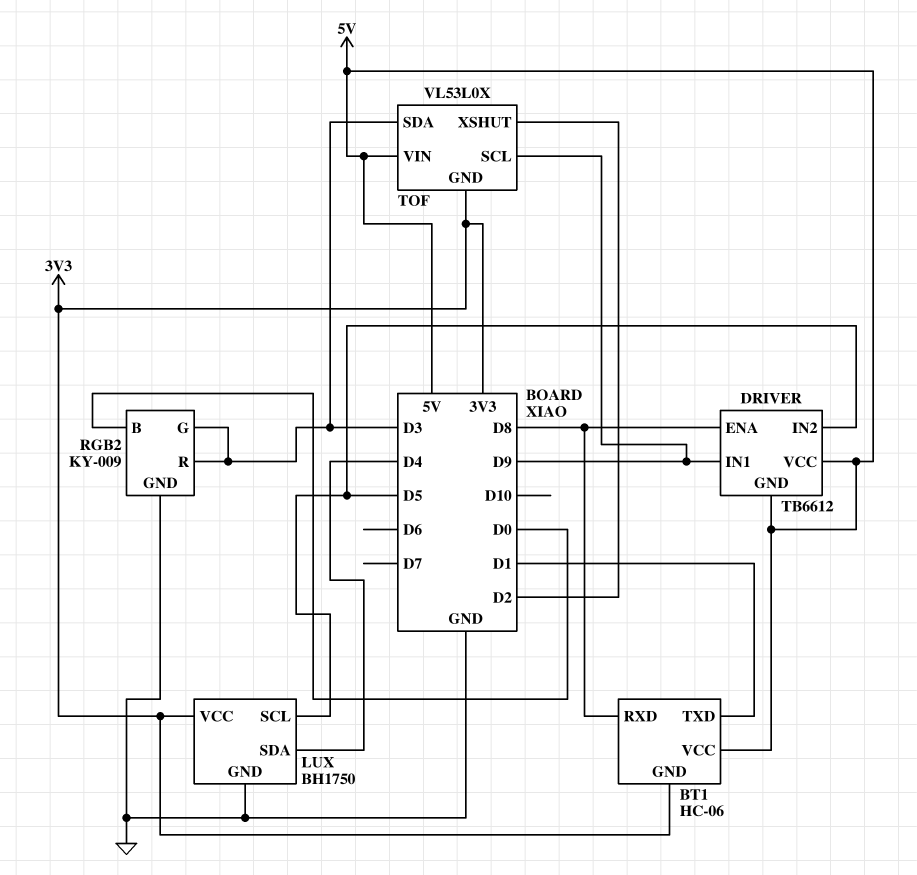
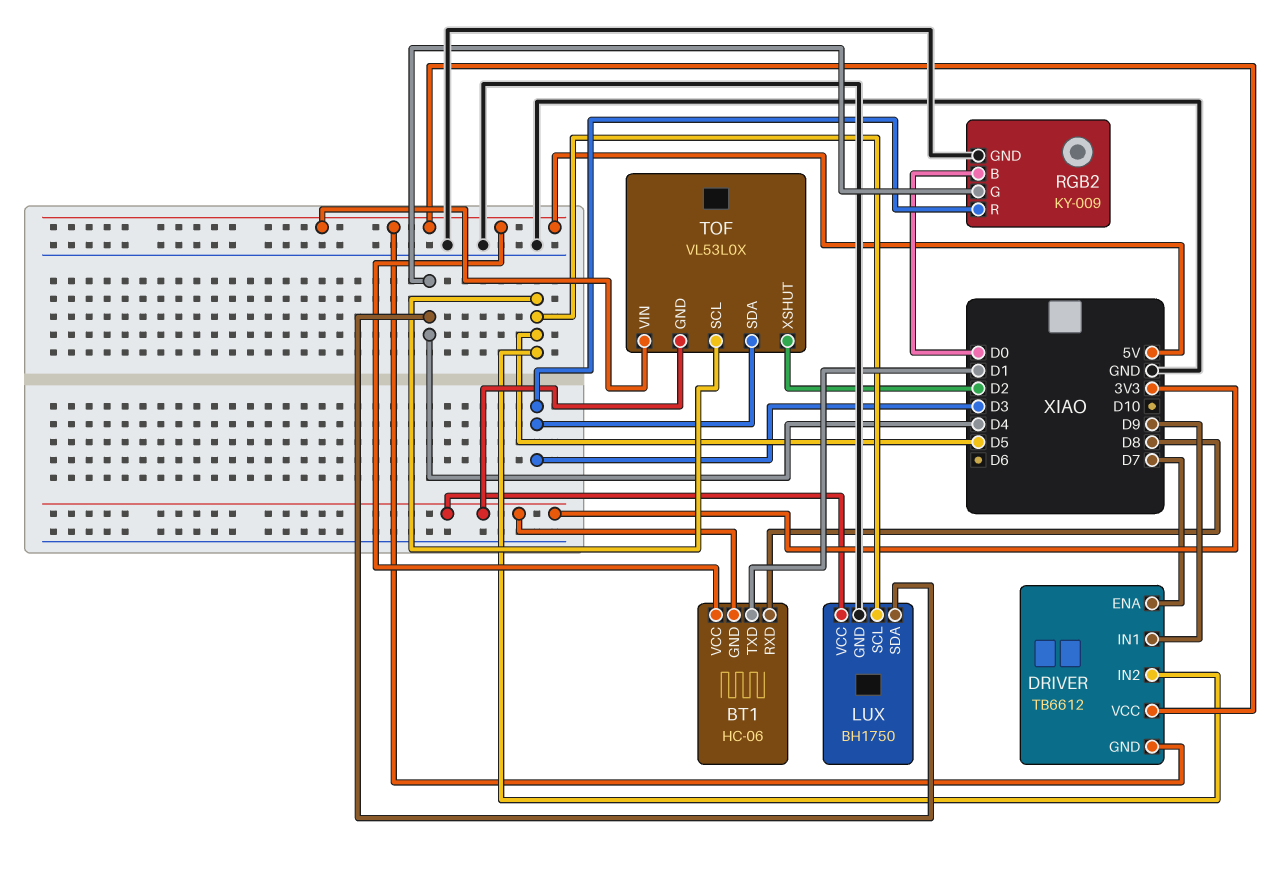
DRIVER pin ENA: D8 -> D7
RGB2 pin G: D3 -> D4
TOF pin SCL: D9 -> D5

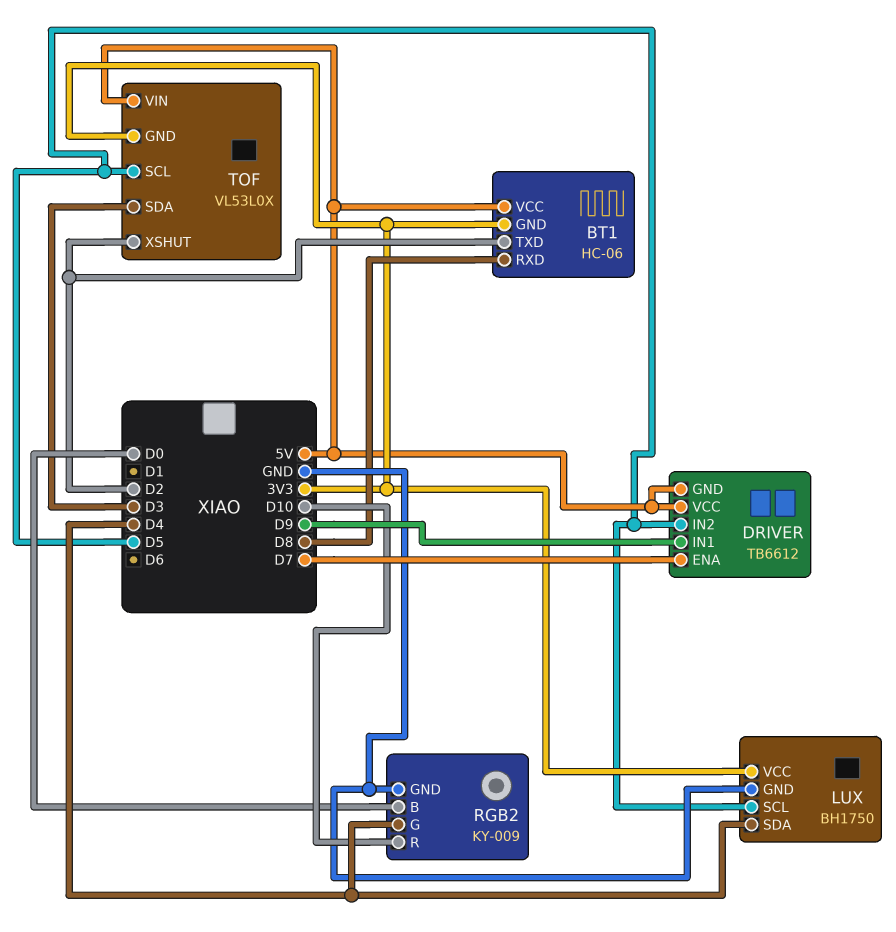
BT1 pin TXD: D1 -> D2
RGB2 pin R: D3 -> D10

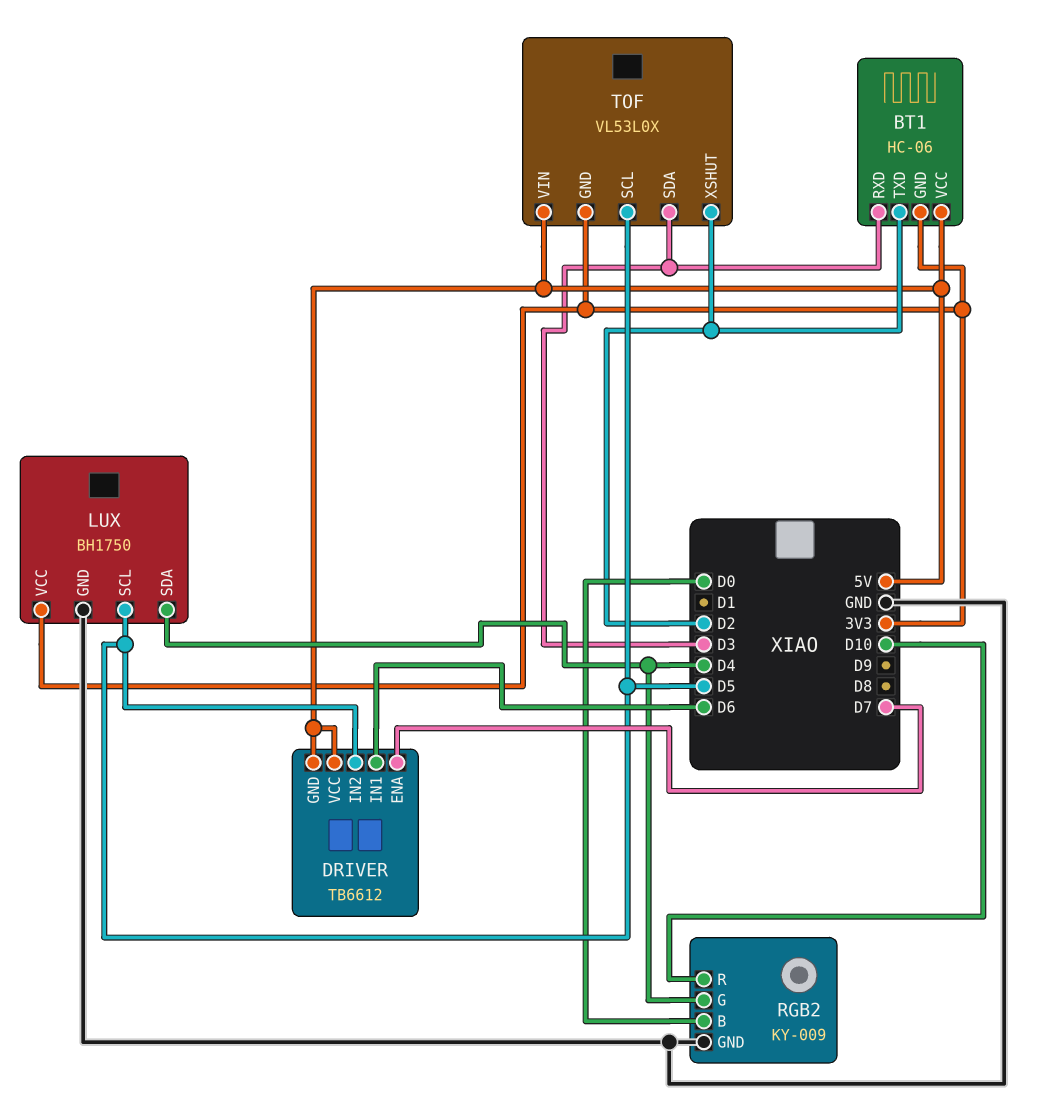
BT1 pin RXD: D8 -> D3
DRIVER pin IN1: D9 -> D6

